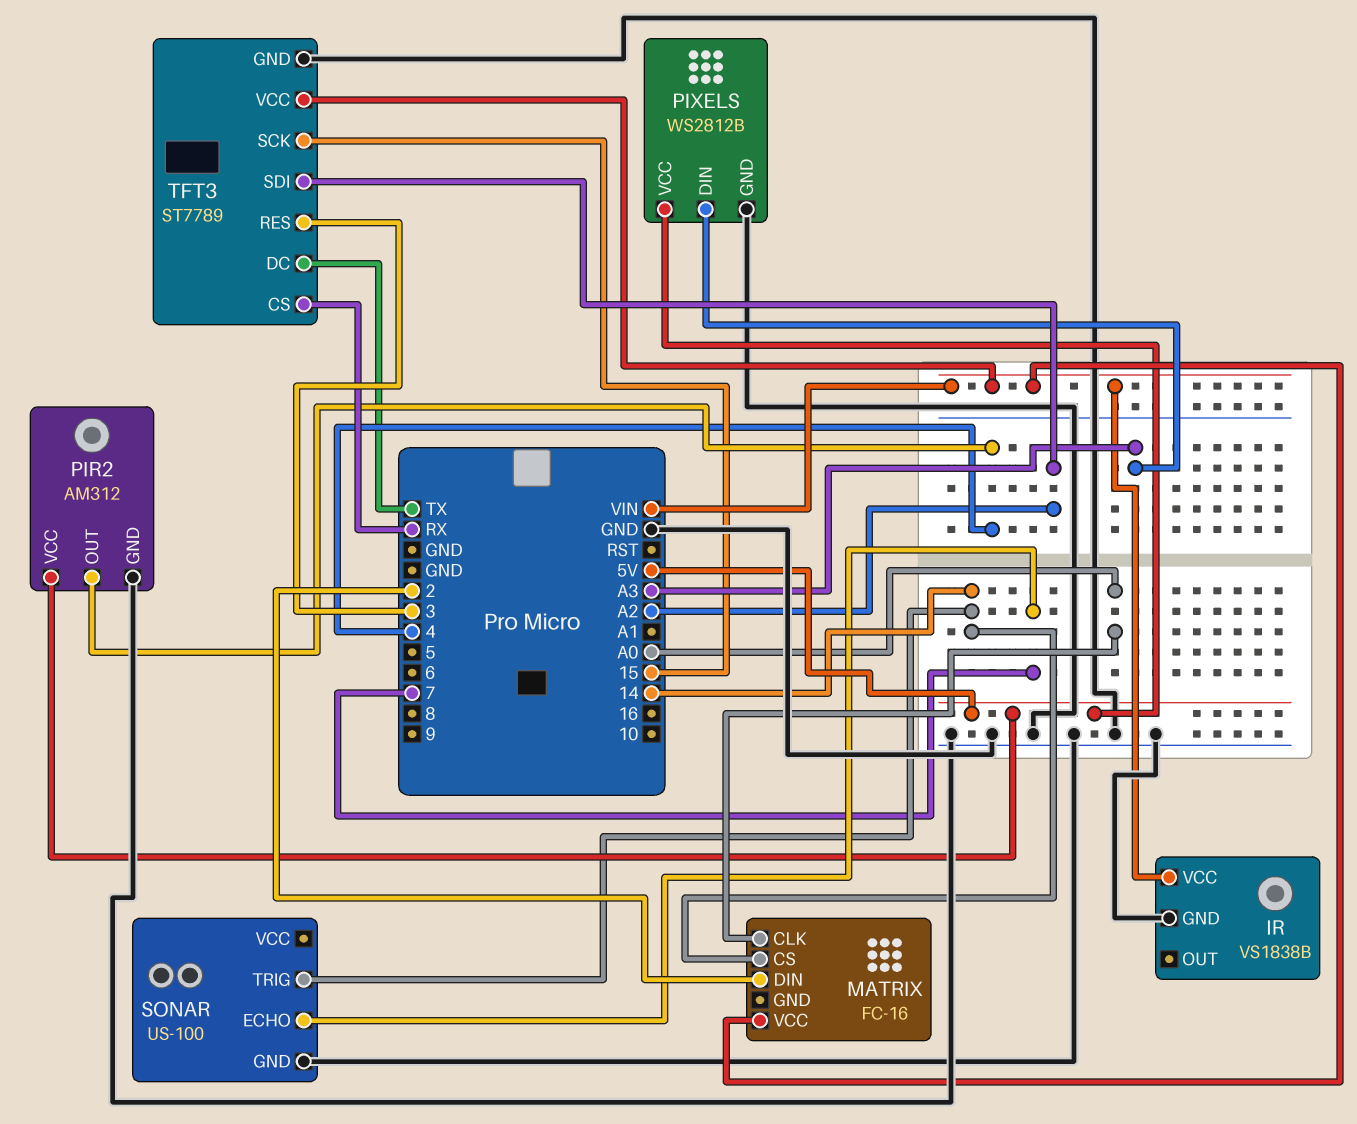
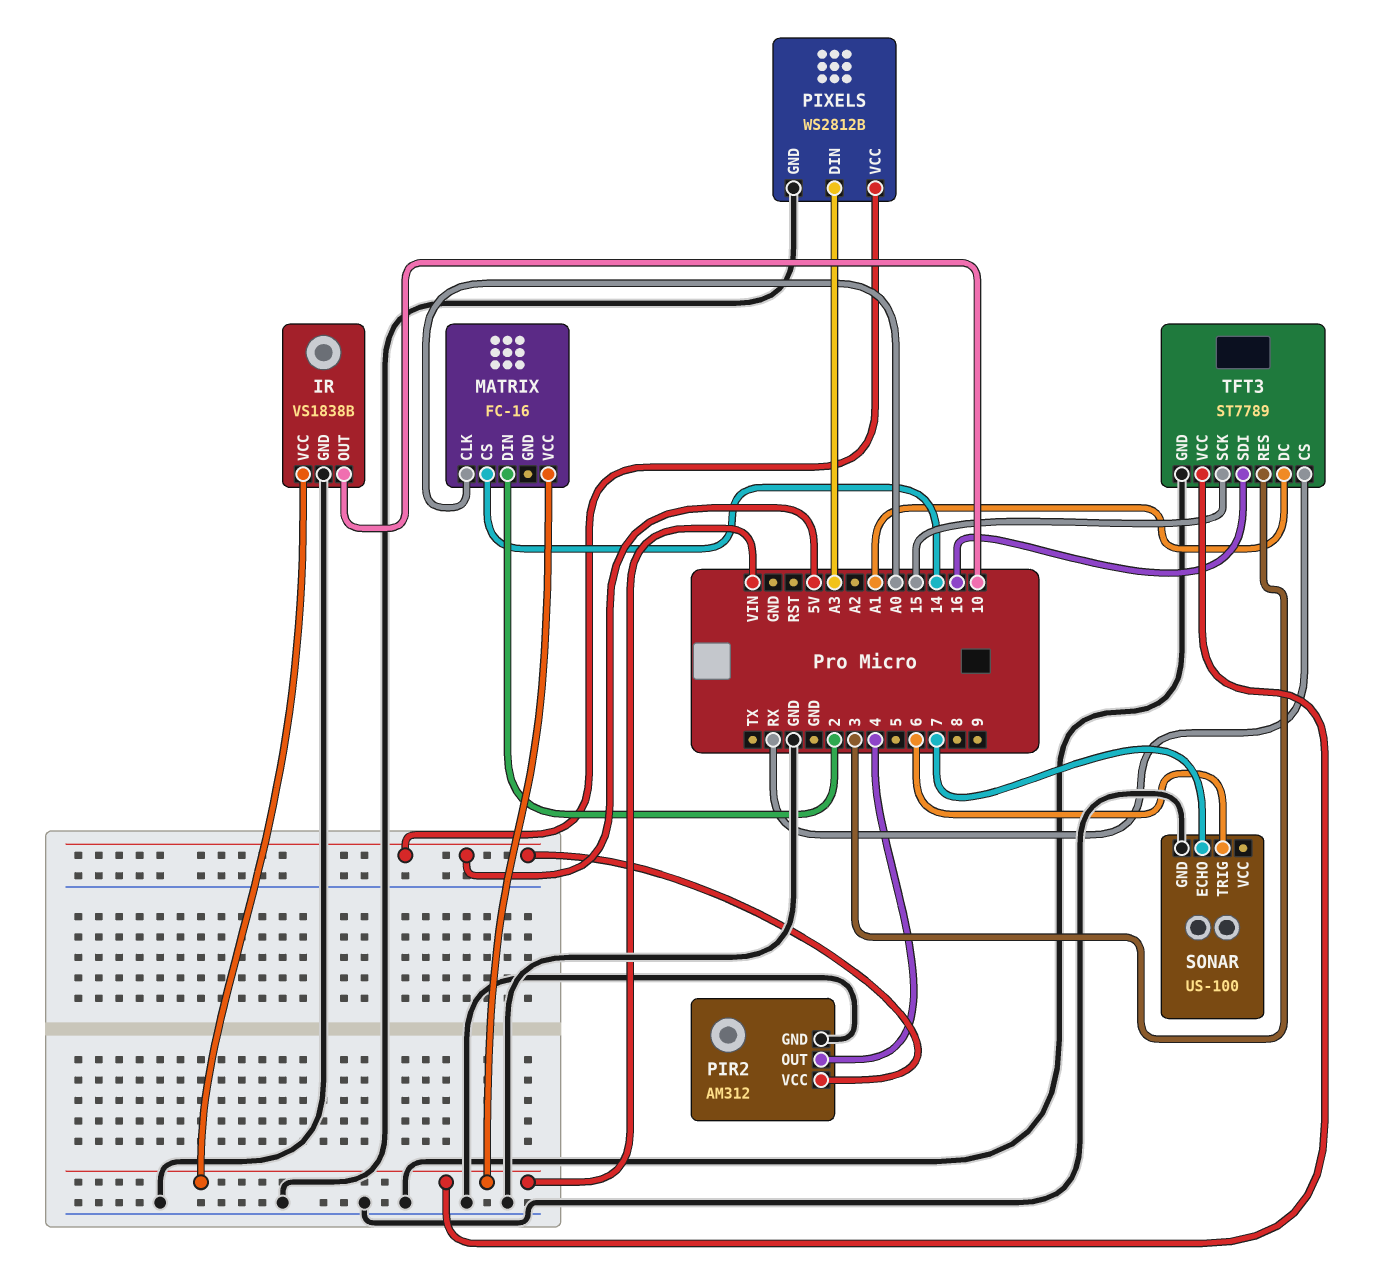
IR pin OUT: none -> 10
SONAR pin TRIG: 14 -> 6
TFT3 pin DC: TX -> A1
TFT3 pin SDI: A2 -> 16

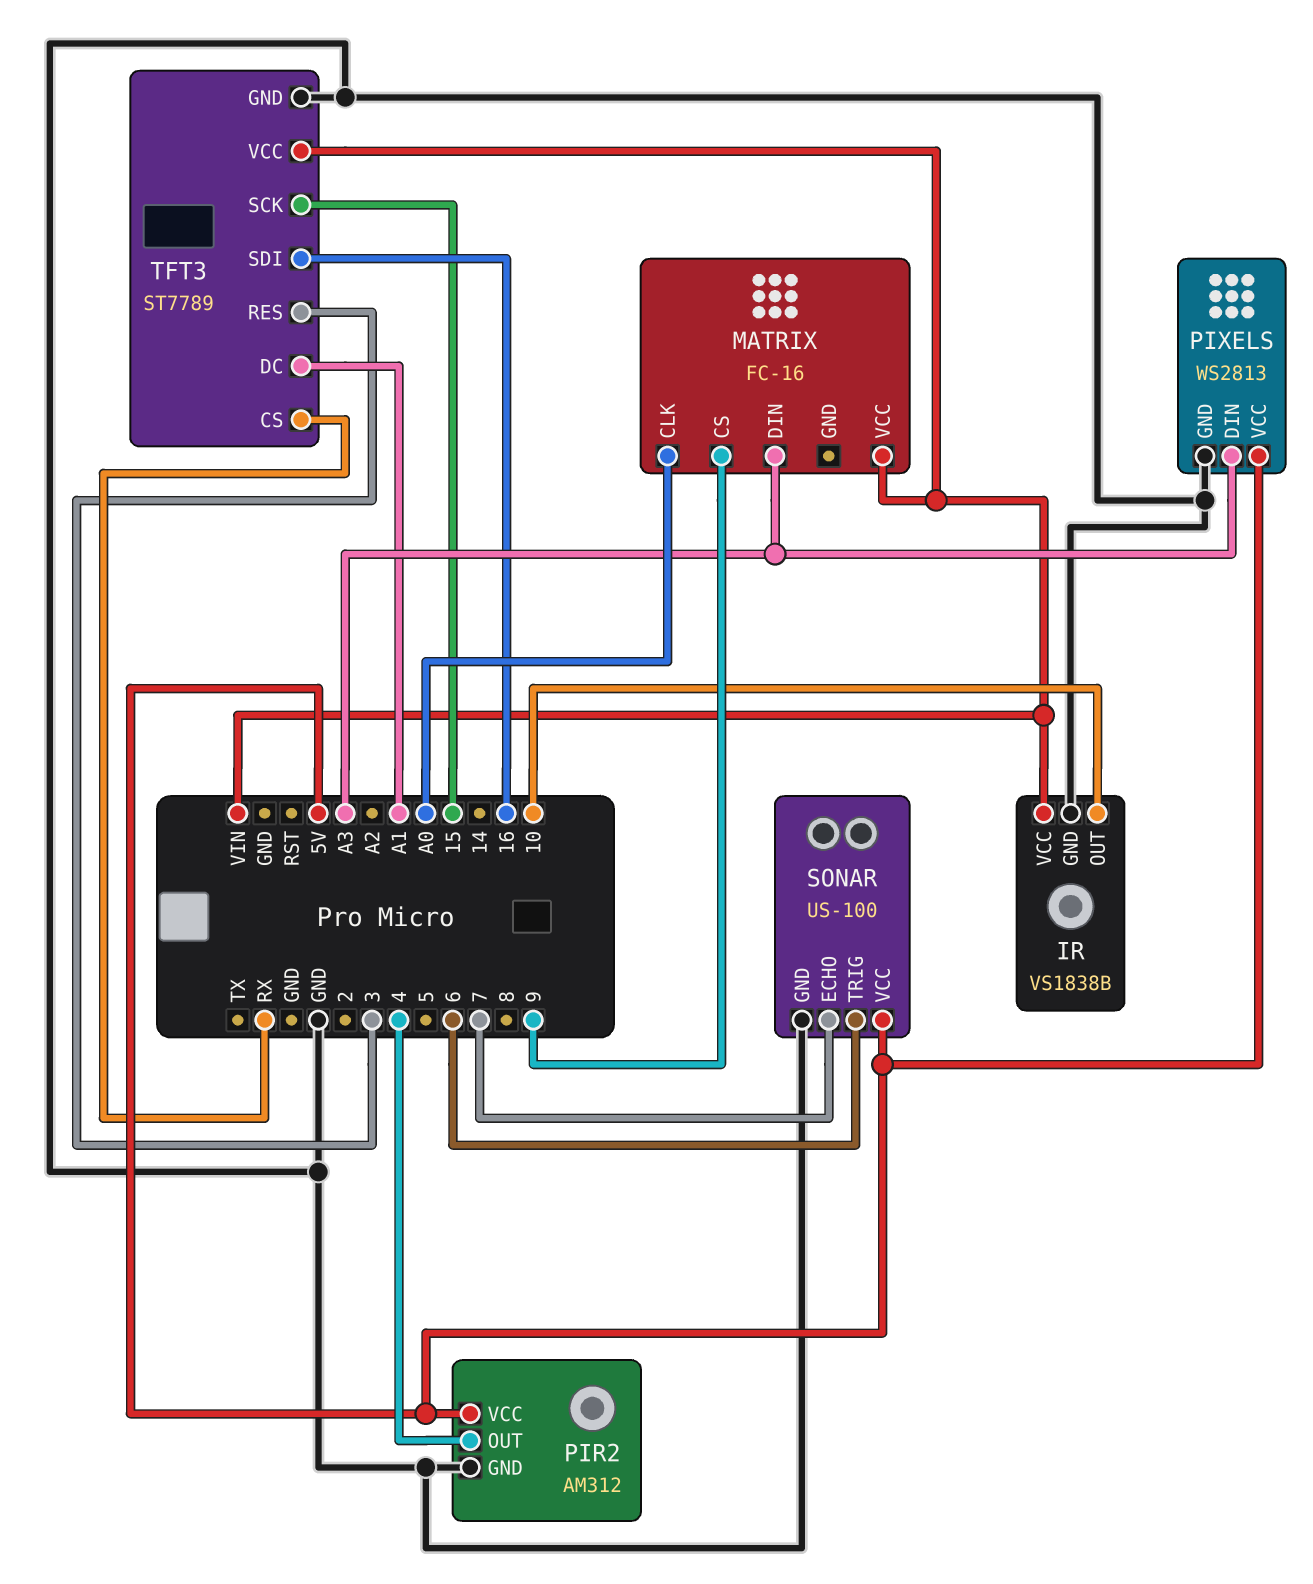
MATRIX pin CS: 14 -> 9
MATRIX pin DIN: 2 -> A3
PIXELS: WS2812B -> WS2813
SONAR pin VCC: none -> 5V

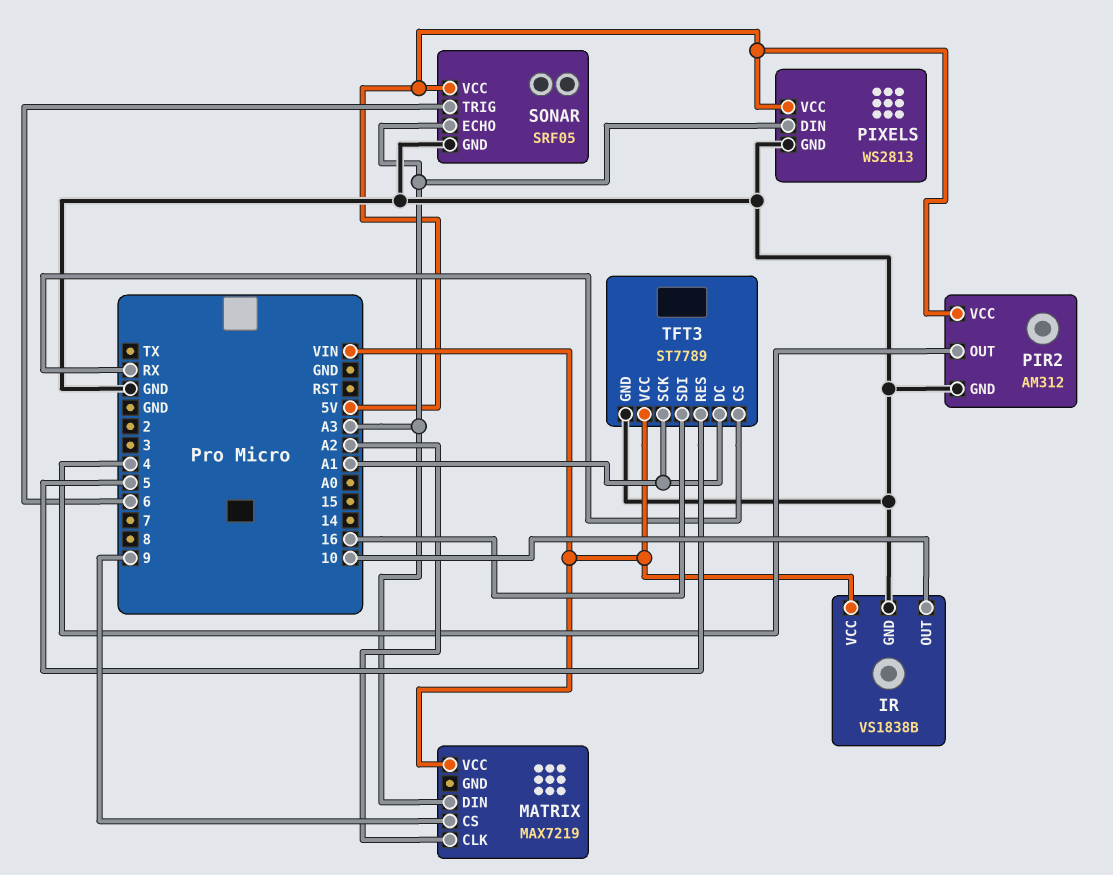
MATRIX: FC-16 -> MAX7219
MATRIX pin CLK: A0 -> A2
SONAR: US-100 -> SRF05
SONAR pin ECHO: 7 -> A3
TFT3 pin RES: 3 -> 5
TFT3 pin SCK: 15 -> A1

